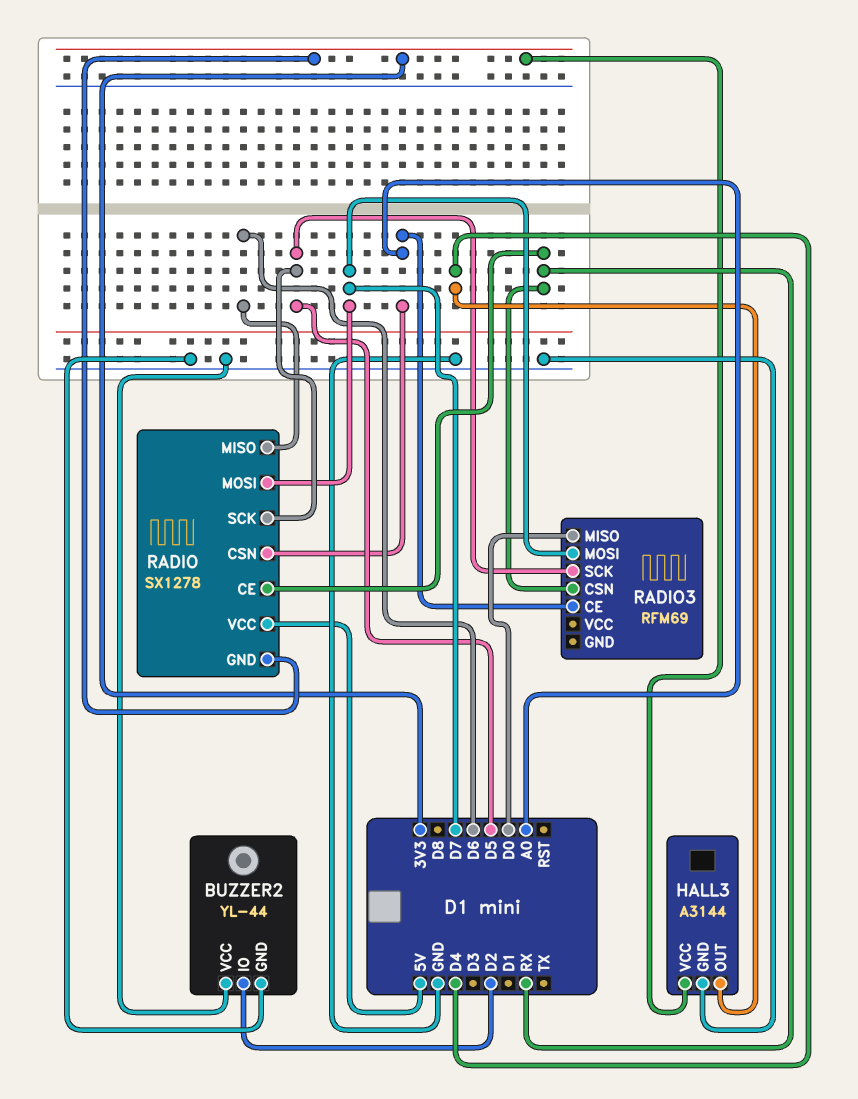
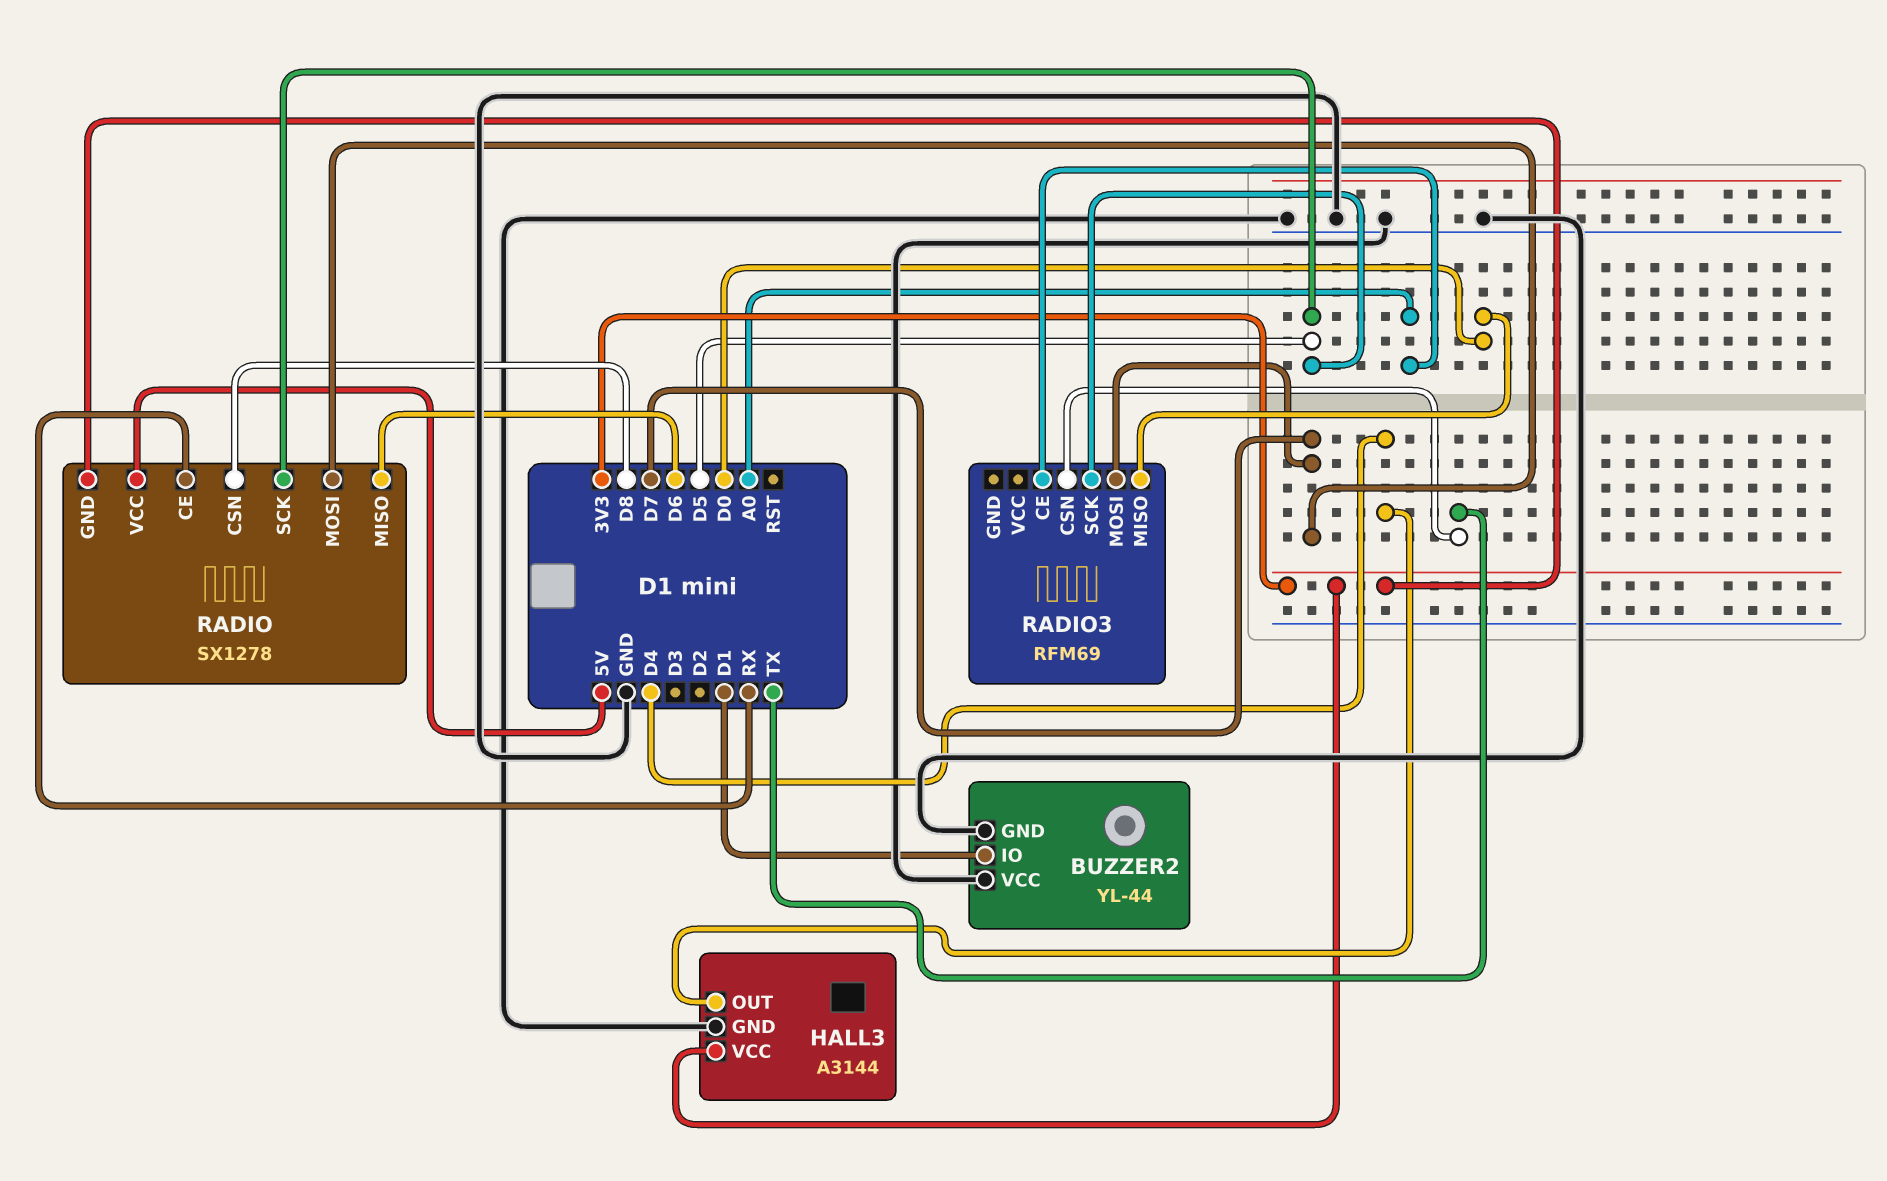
BUZZER2 pin IO: D2 -> D1
RADIO pin CSN: A0 -> D8
RADIO3 pin CSN: RX -> TX

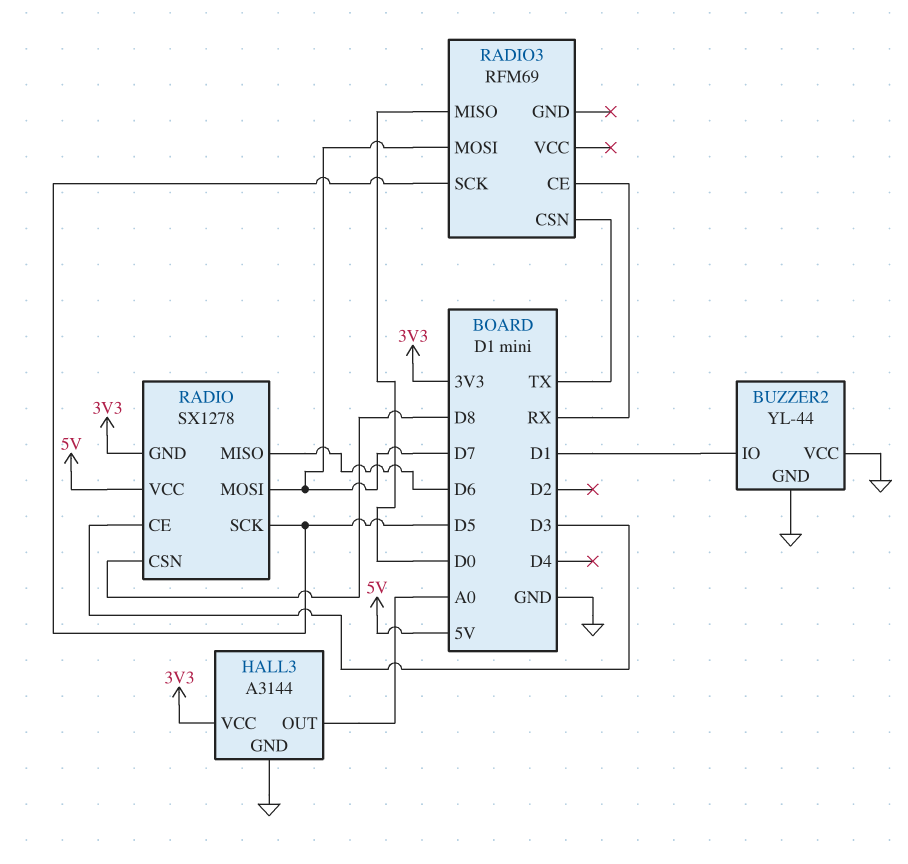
HALL3 pin OUT: D4 -> A0
RADIO pin CE: RX -> D3
RADIO3 pin CE: A0 -> RX

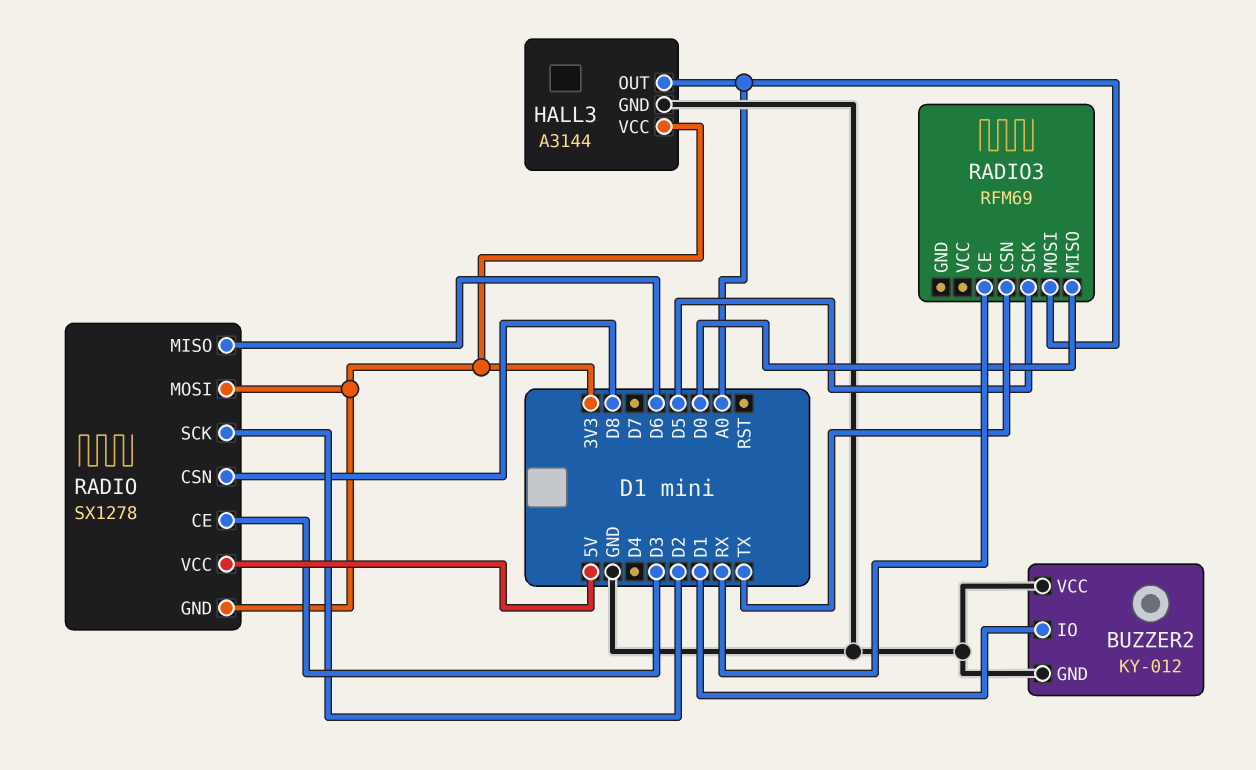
BUZZER2: YL-44 -> KY-012
RADIO pin MOSI: D7 -> 3V3
RADIO pin SCK: D5 -> D2
RADIO3 pin MOSI: D7 -> A0

